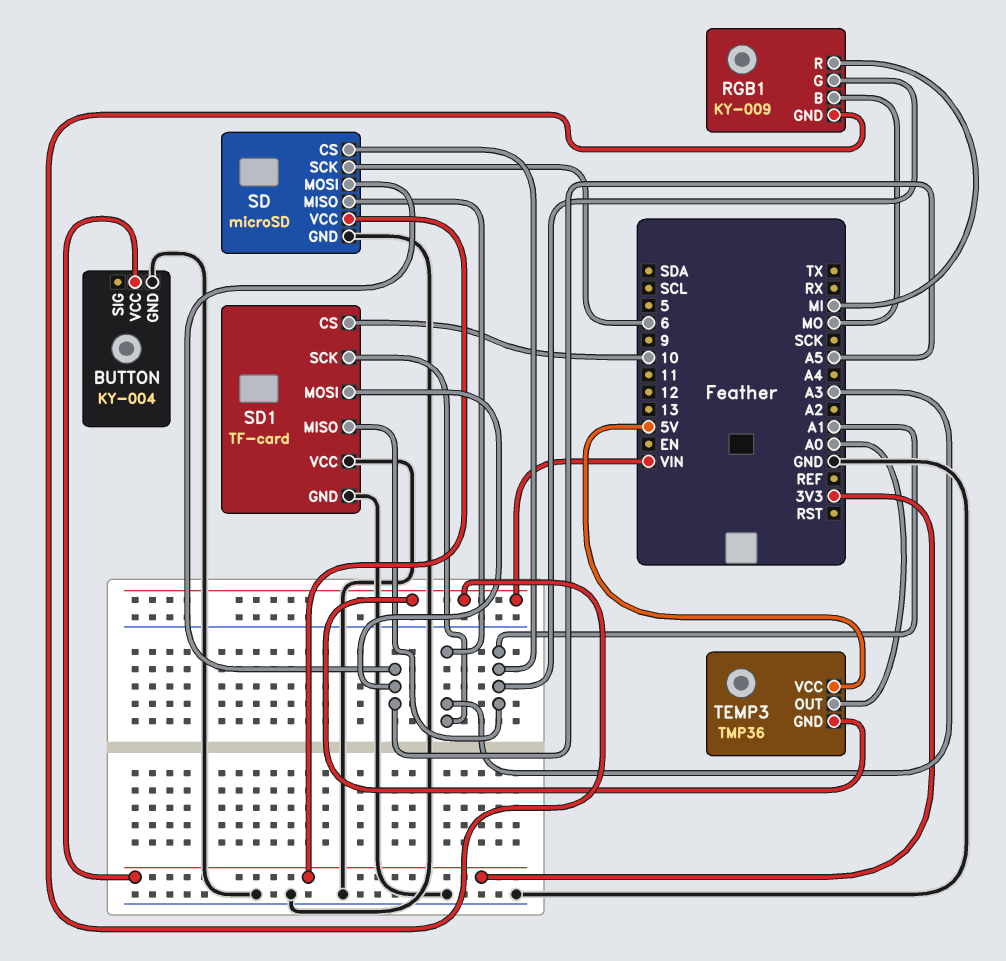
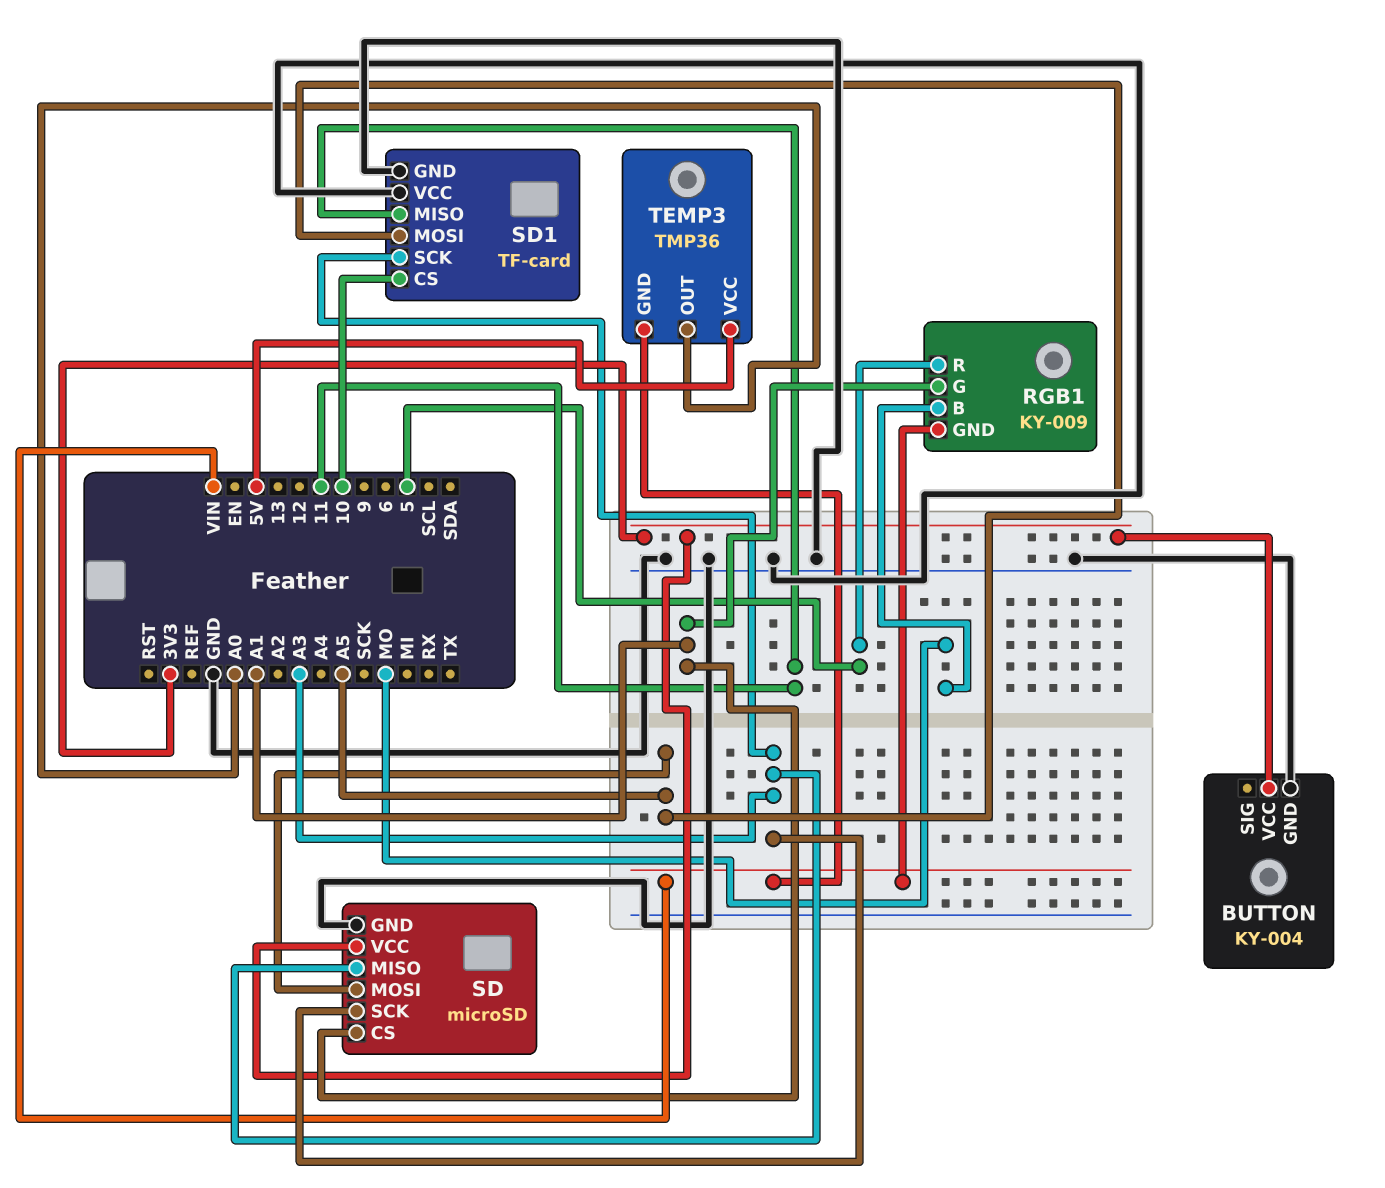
RGB1 pin R: MI -> 5
SD pin SCK: 6 -> A3
SD1 pin MISO: A1 -> 11

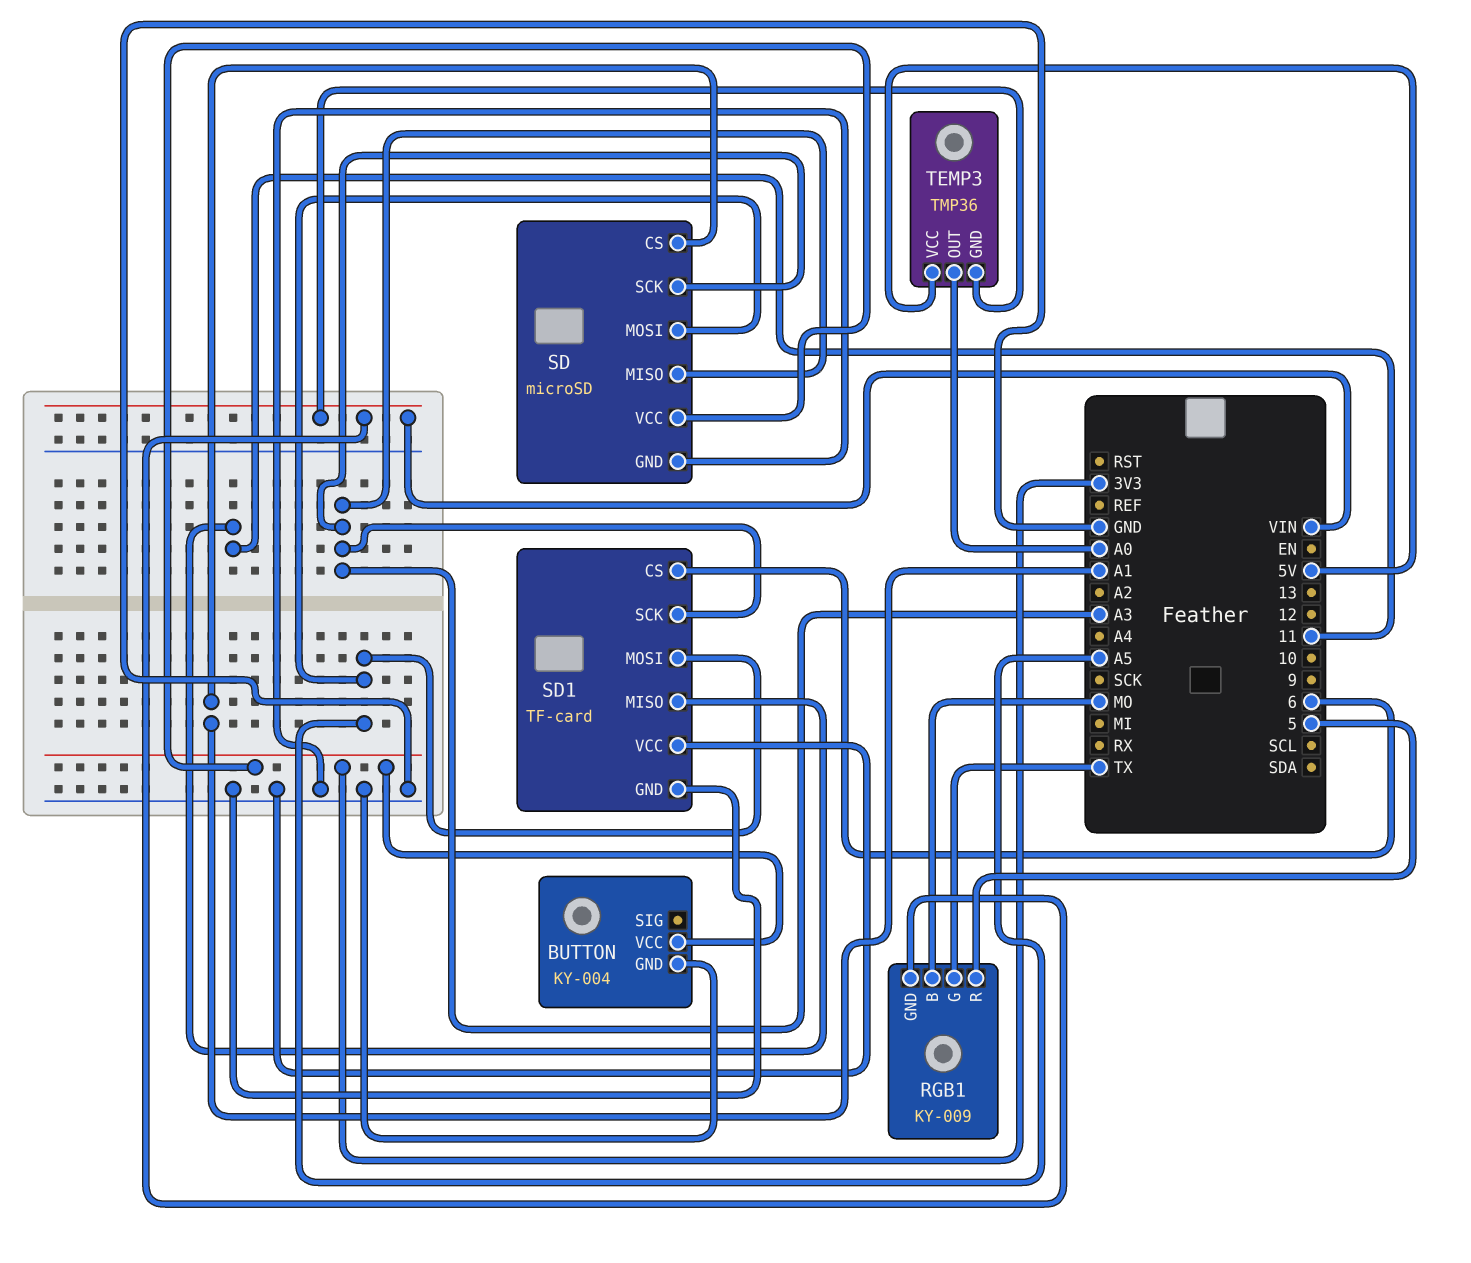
RGB1 pin G: A1 -> TX
SD1 pin CS: 10 -> 6

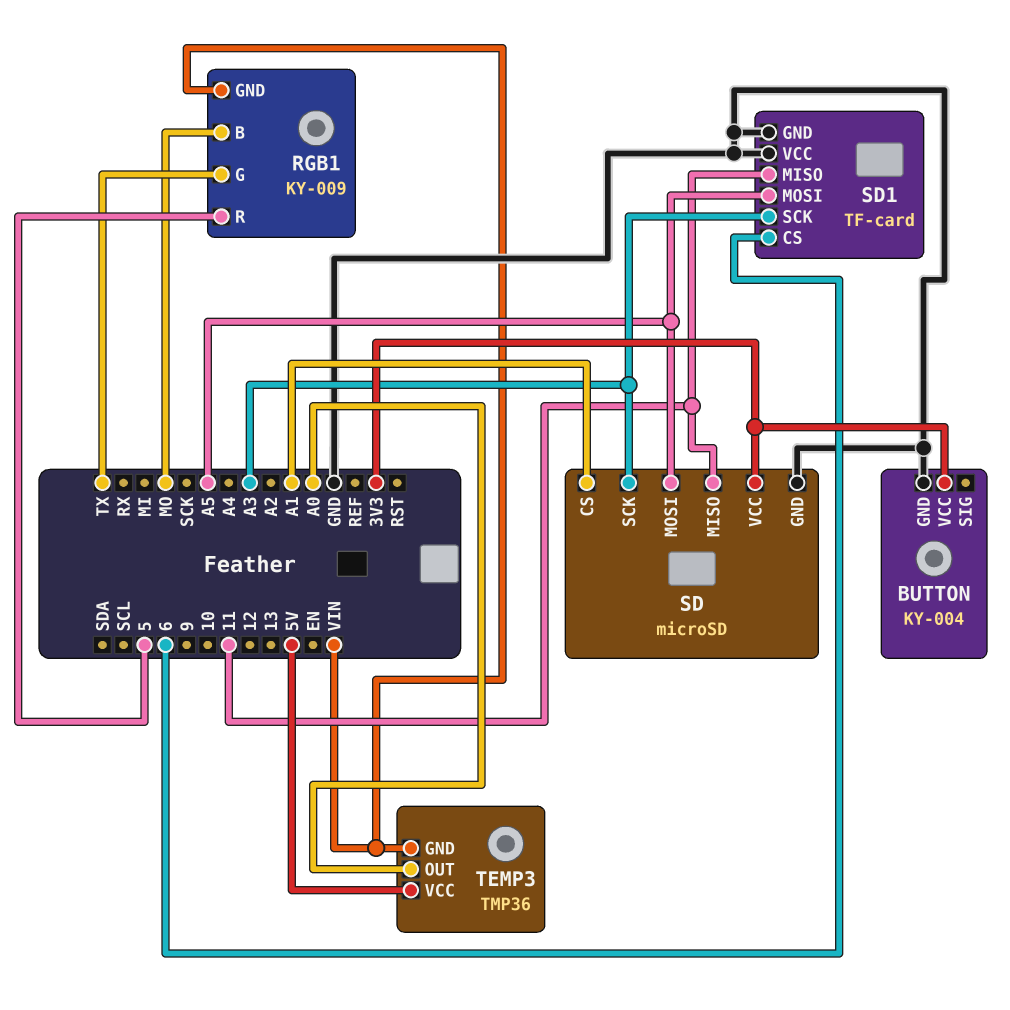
SD pin MISO: A3 -> 11

